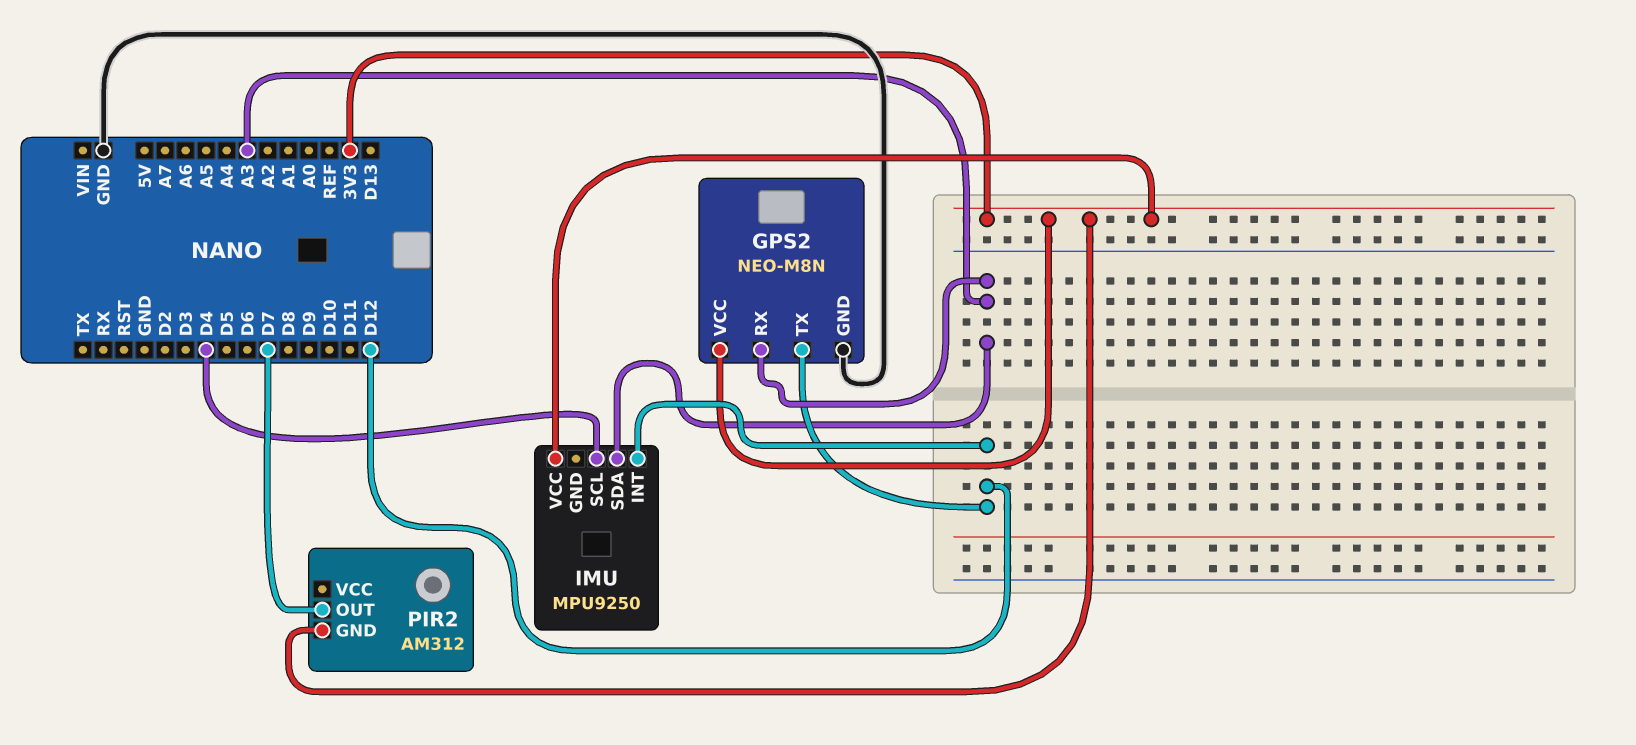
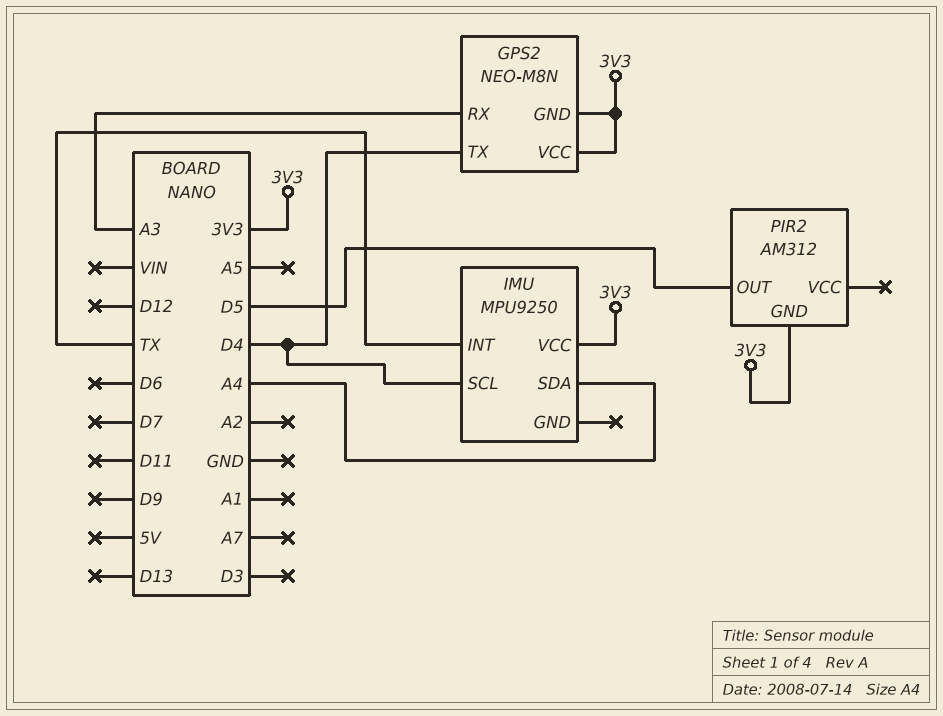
GPS2 pin GND: GND -> 3V3
GPS2 pin TX: D12 -> D4
IMU pin INT: D12 -> TX
IMU pin SDA: A3 -> A4
PIR2 pin OUT: D7 -> D5

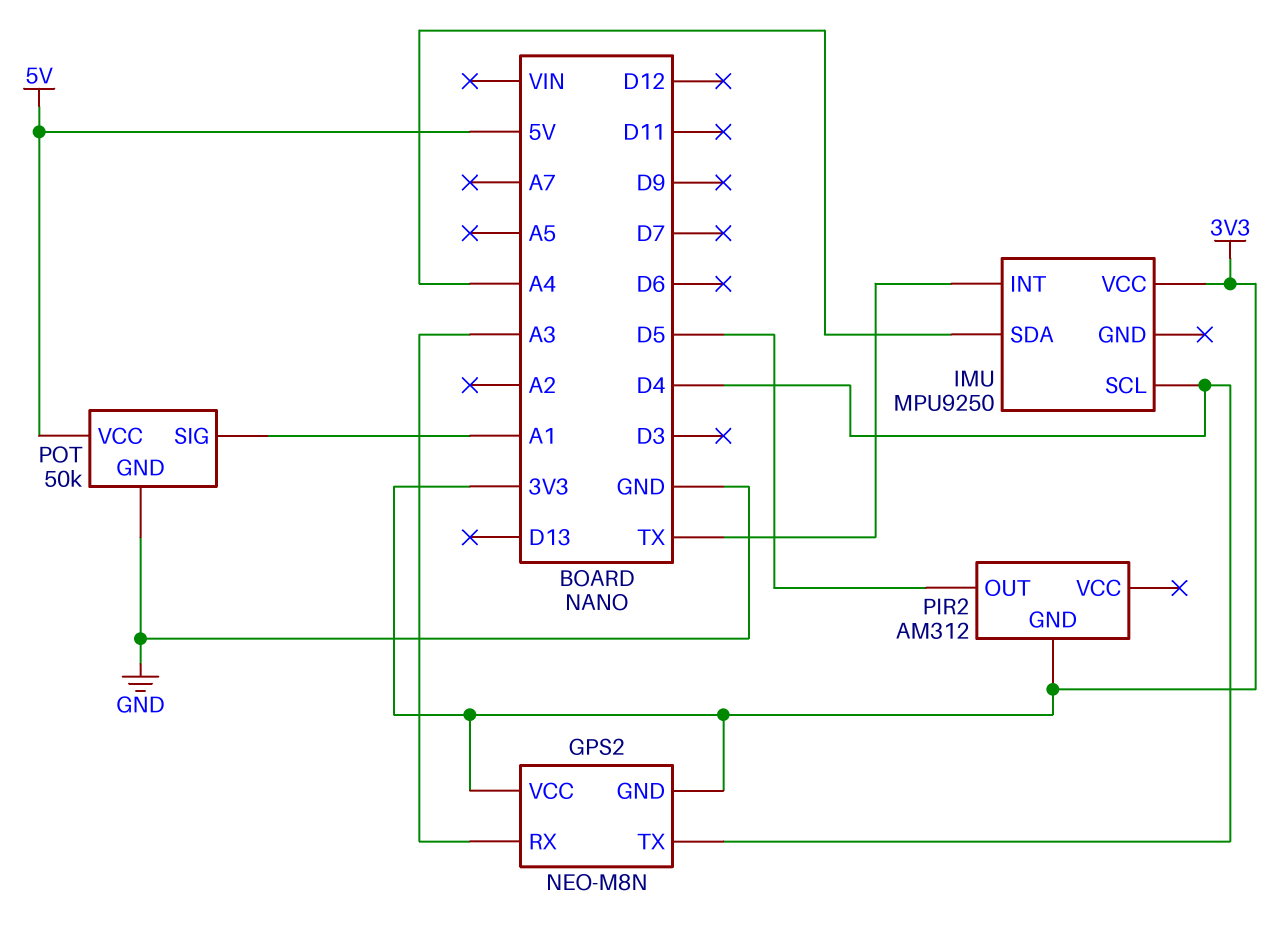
POT: none -> 50k
POT pin GND: none -> GND
POT pin SIG: none -> A1
POT pin VCC: none -> 5V

